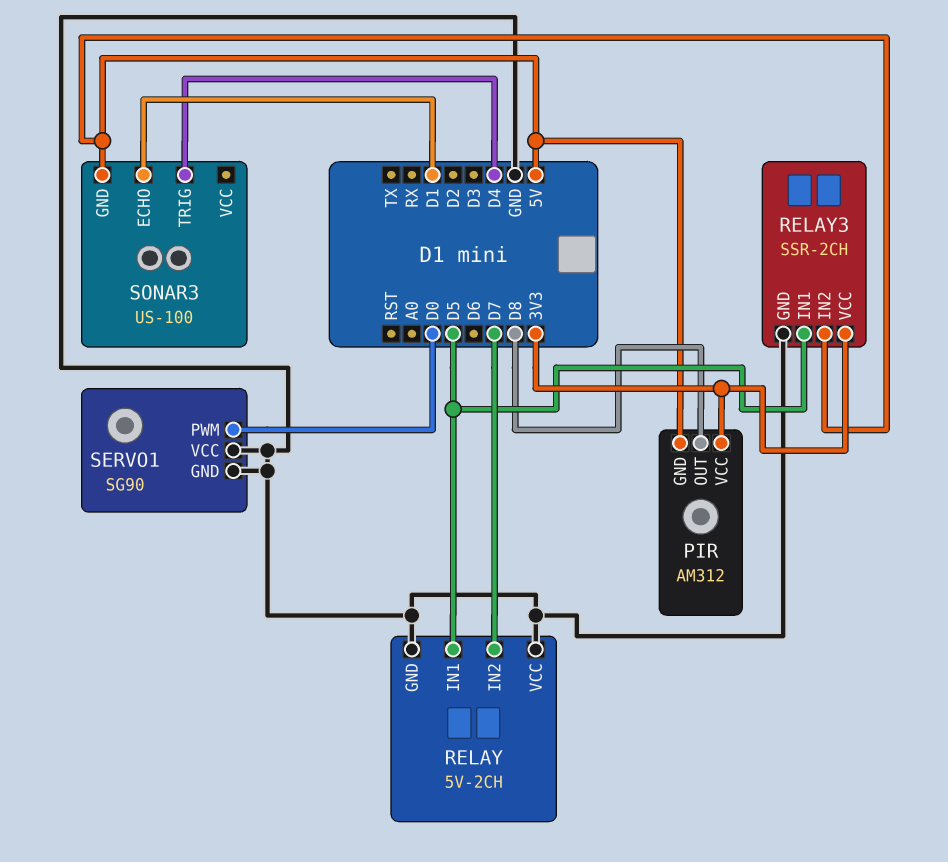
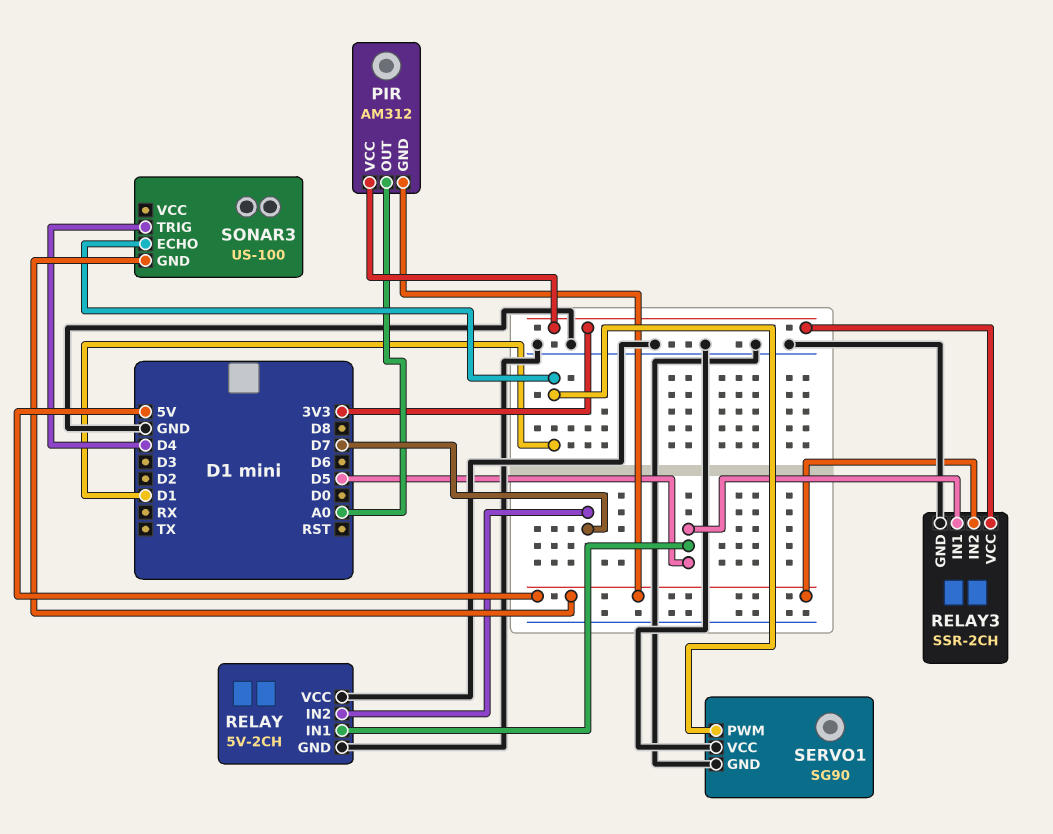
PIR pin OUT: D8 -> A0
SERVO1 pin PWM: D0 -> D1

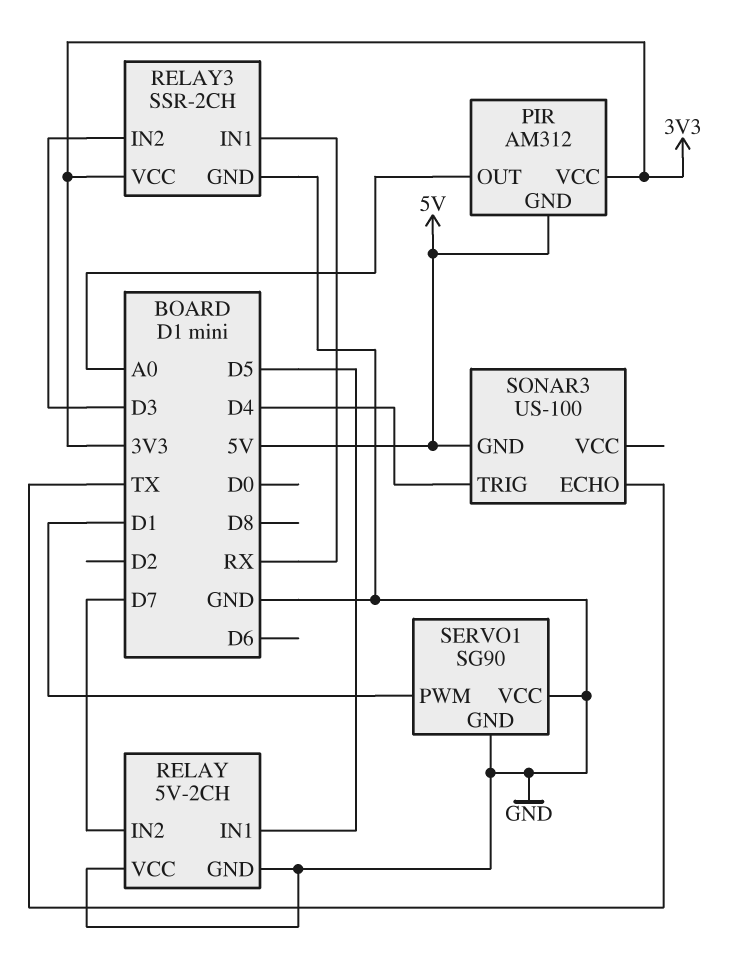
RELAY3 pin IN1: D5 -> RX
RELAY3 pin IN2: 5V -> D3
SONAR3 pin ECHO: D1 -> TX

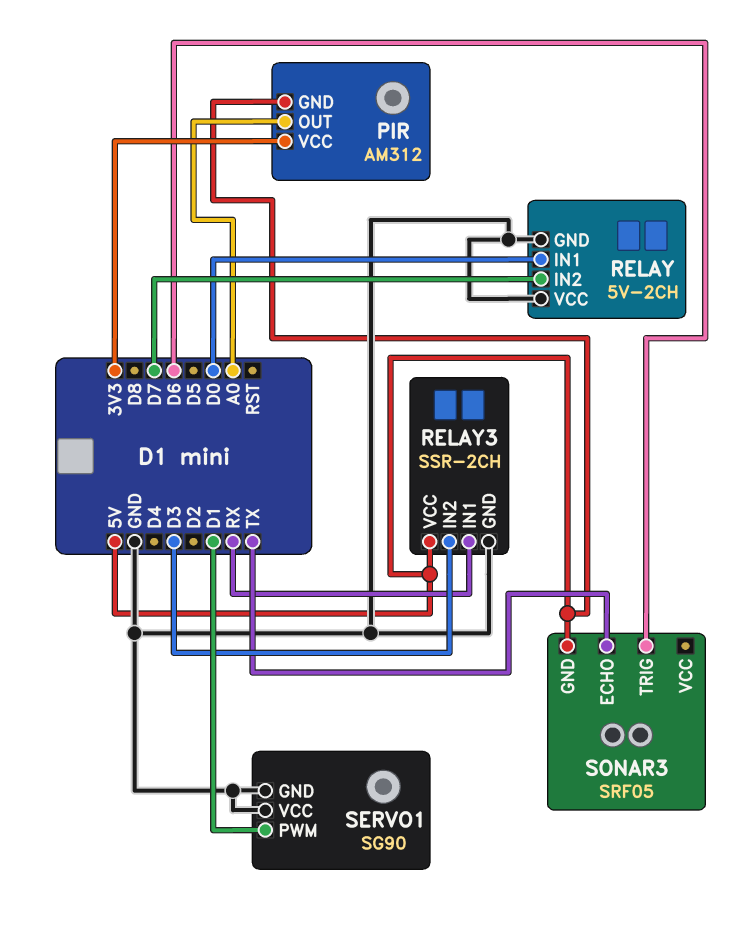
RELAY pin IN1: D5 -> D0
RELAY3 pin VCC: 3V3 -> 5V
SONAR3: US-100 -> SRF05
SONAR3 pin TRIG: D4 -> D6

